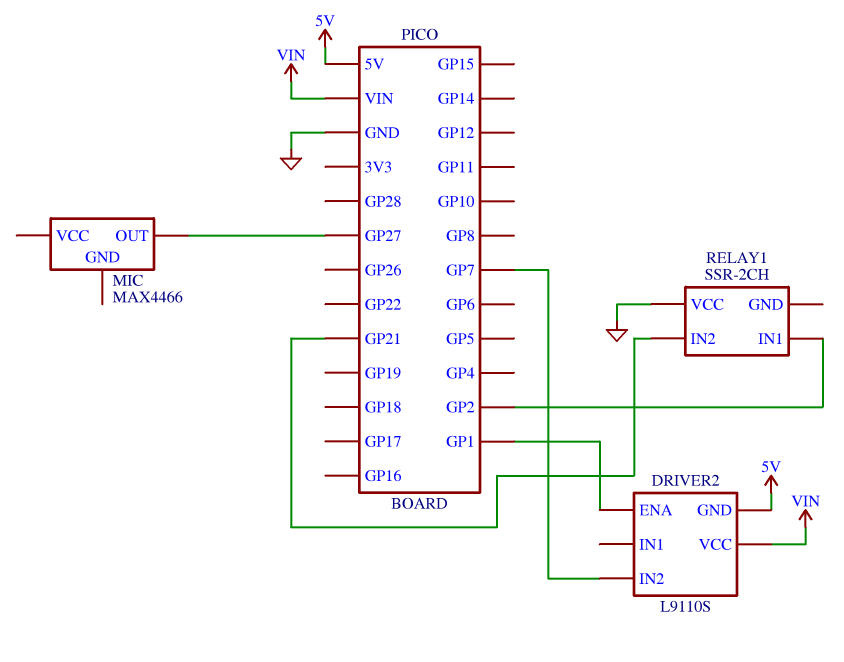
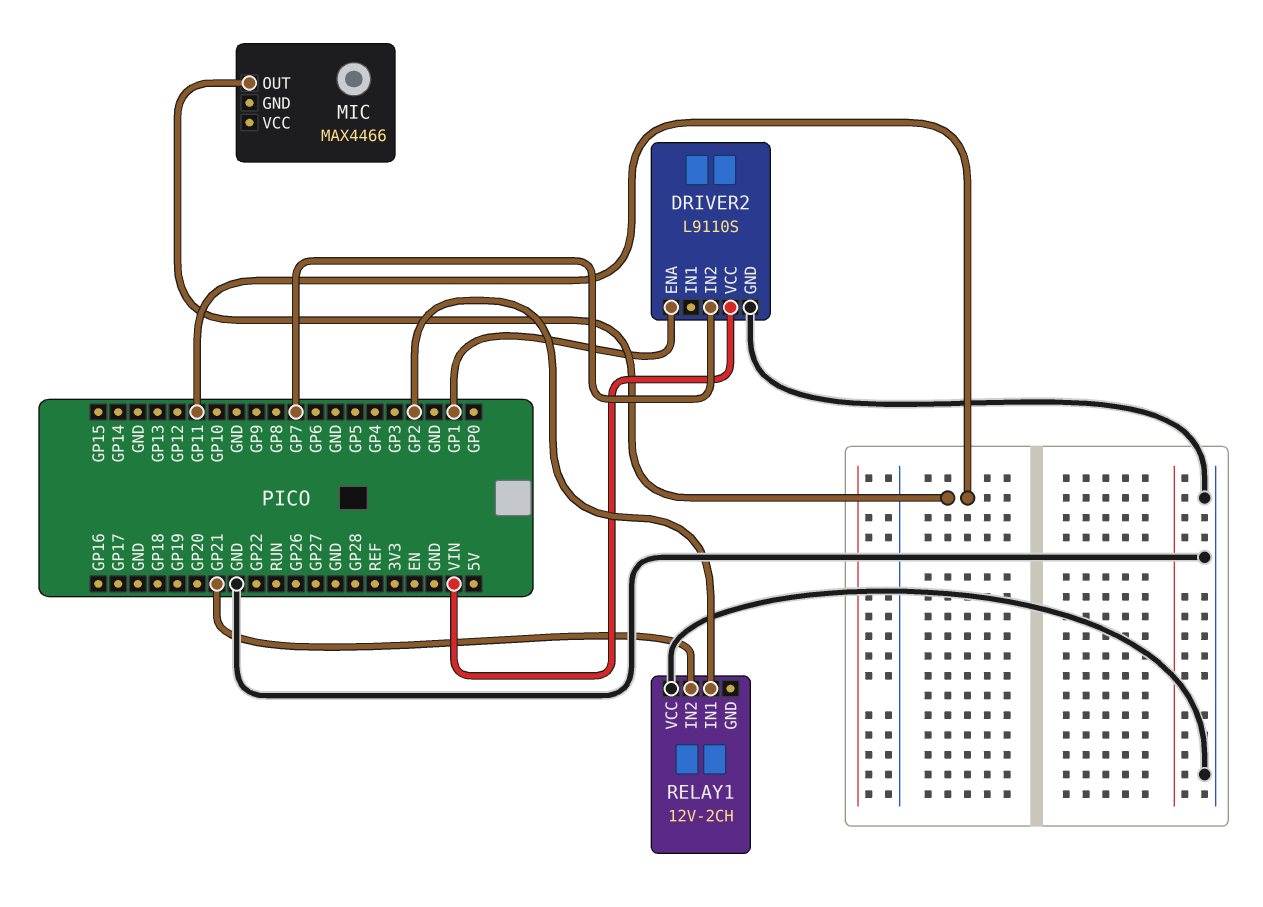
DRIVER2 pin GND: 5V -> GND
MIC pin OUT: GP27 -> GP11
RELAY1: SSR-2CH -> 12V-2CH

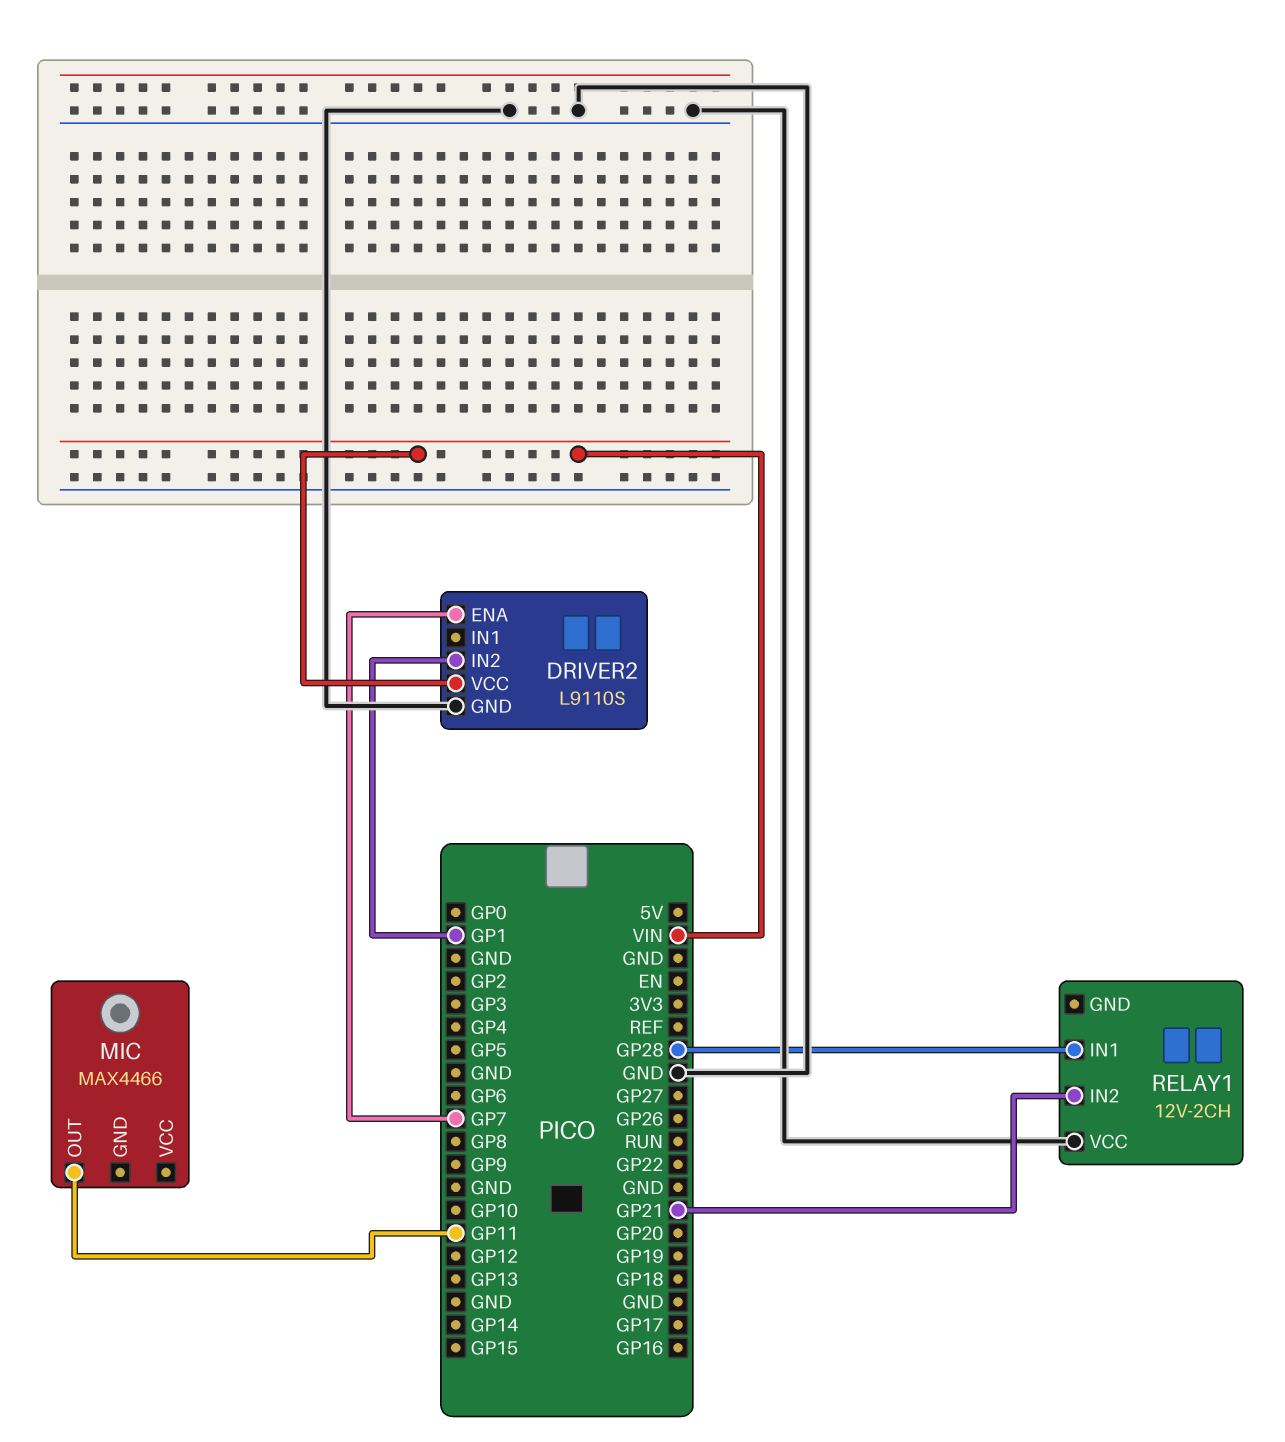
DRIVER2 pin ENA: GP1 -> GP7
DRIVER2 pin IN2: GP7 -> GP1
RELAY1 pin IN1: GP2 -> GP28

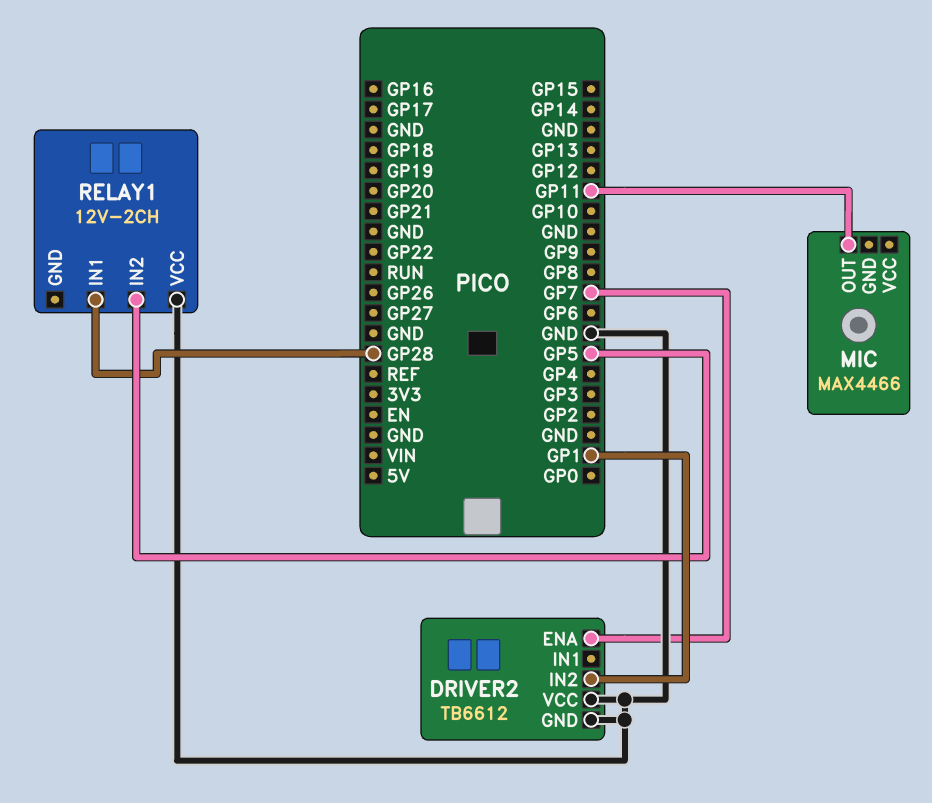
DRIVER2: L9110S -> TB6612
DRIVER2 pin VCC: VIN -> GND
RELAY1 pin IN2: GP21 -> GP5

